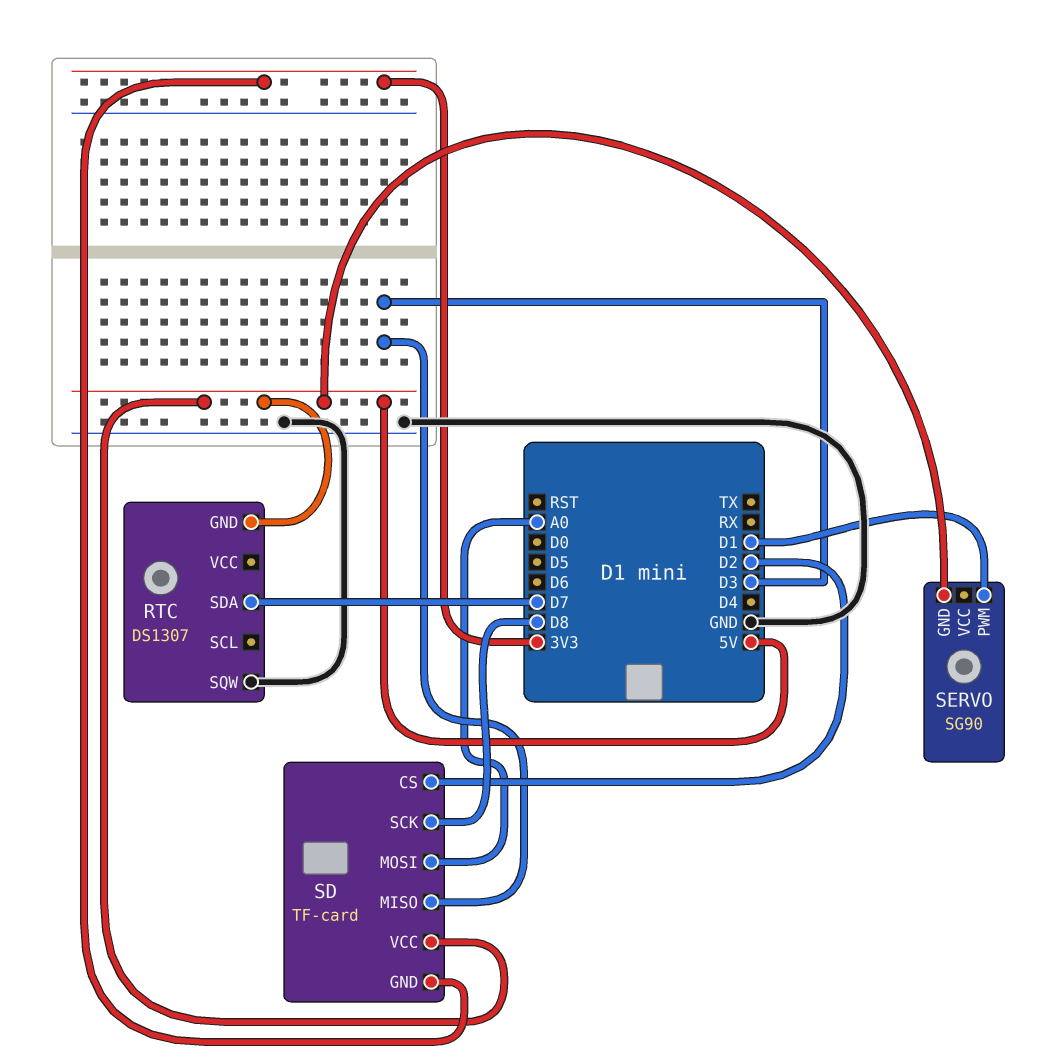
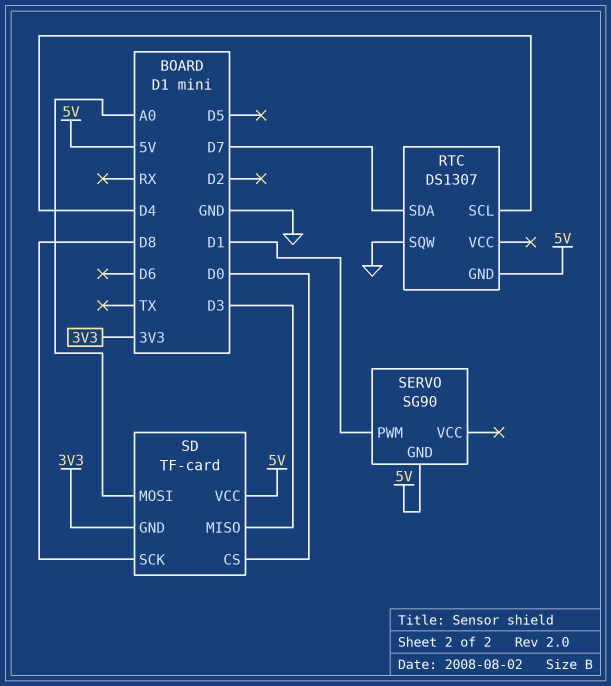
RTC pin SCL: none -> D4
SD pin CS: D2 -> D0

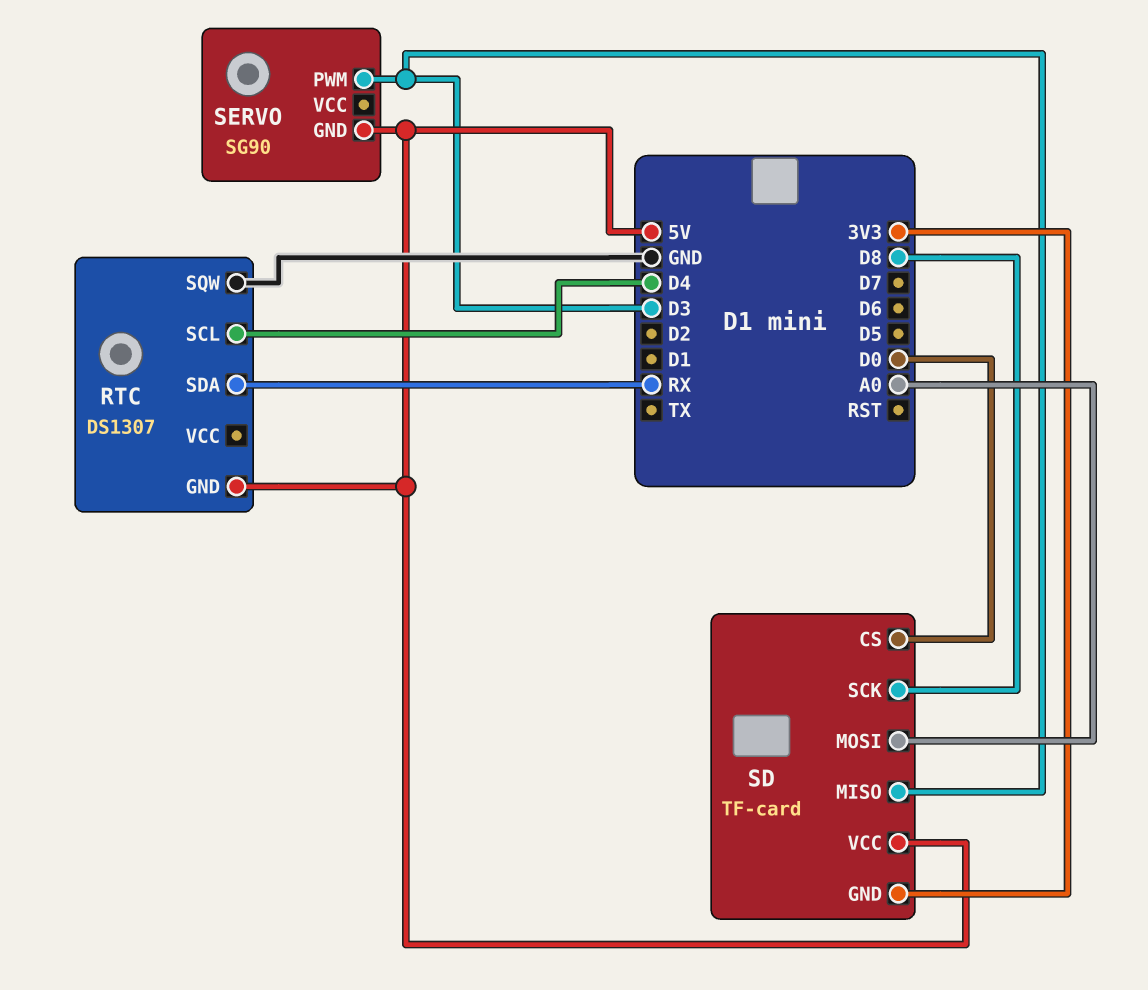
RTC pin SDA: D7 -> RX
SERVO pin PWM: D1 -> D3

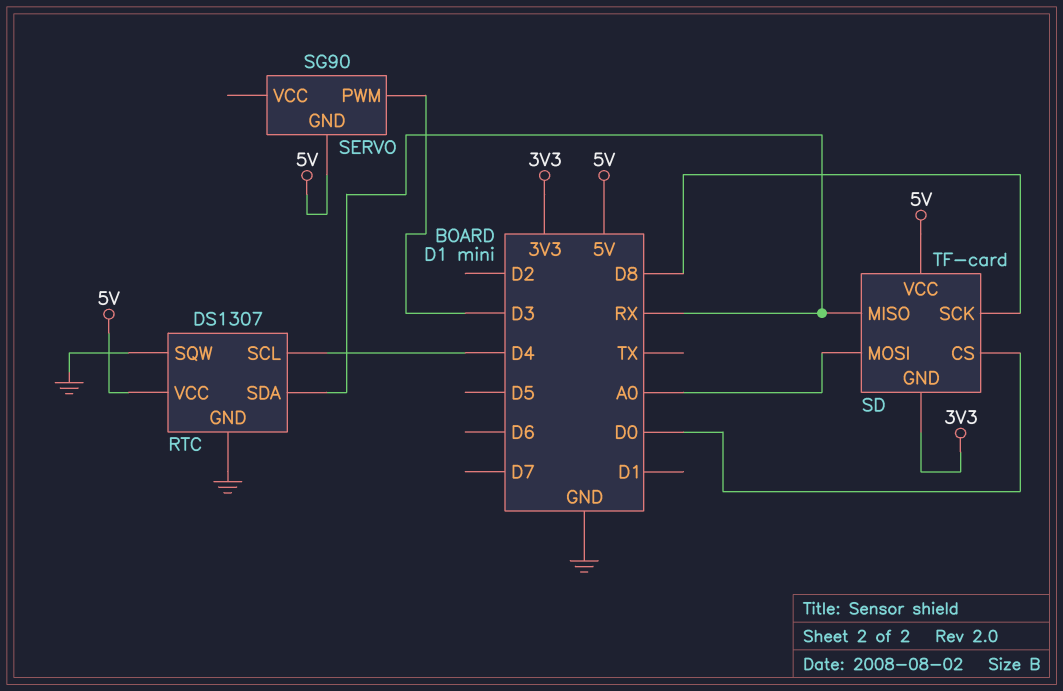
RTC pin GND: 5V -> GND
RTC pin VCC: none -> 5V
SD pin MISO: D3 -> RX

